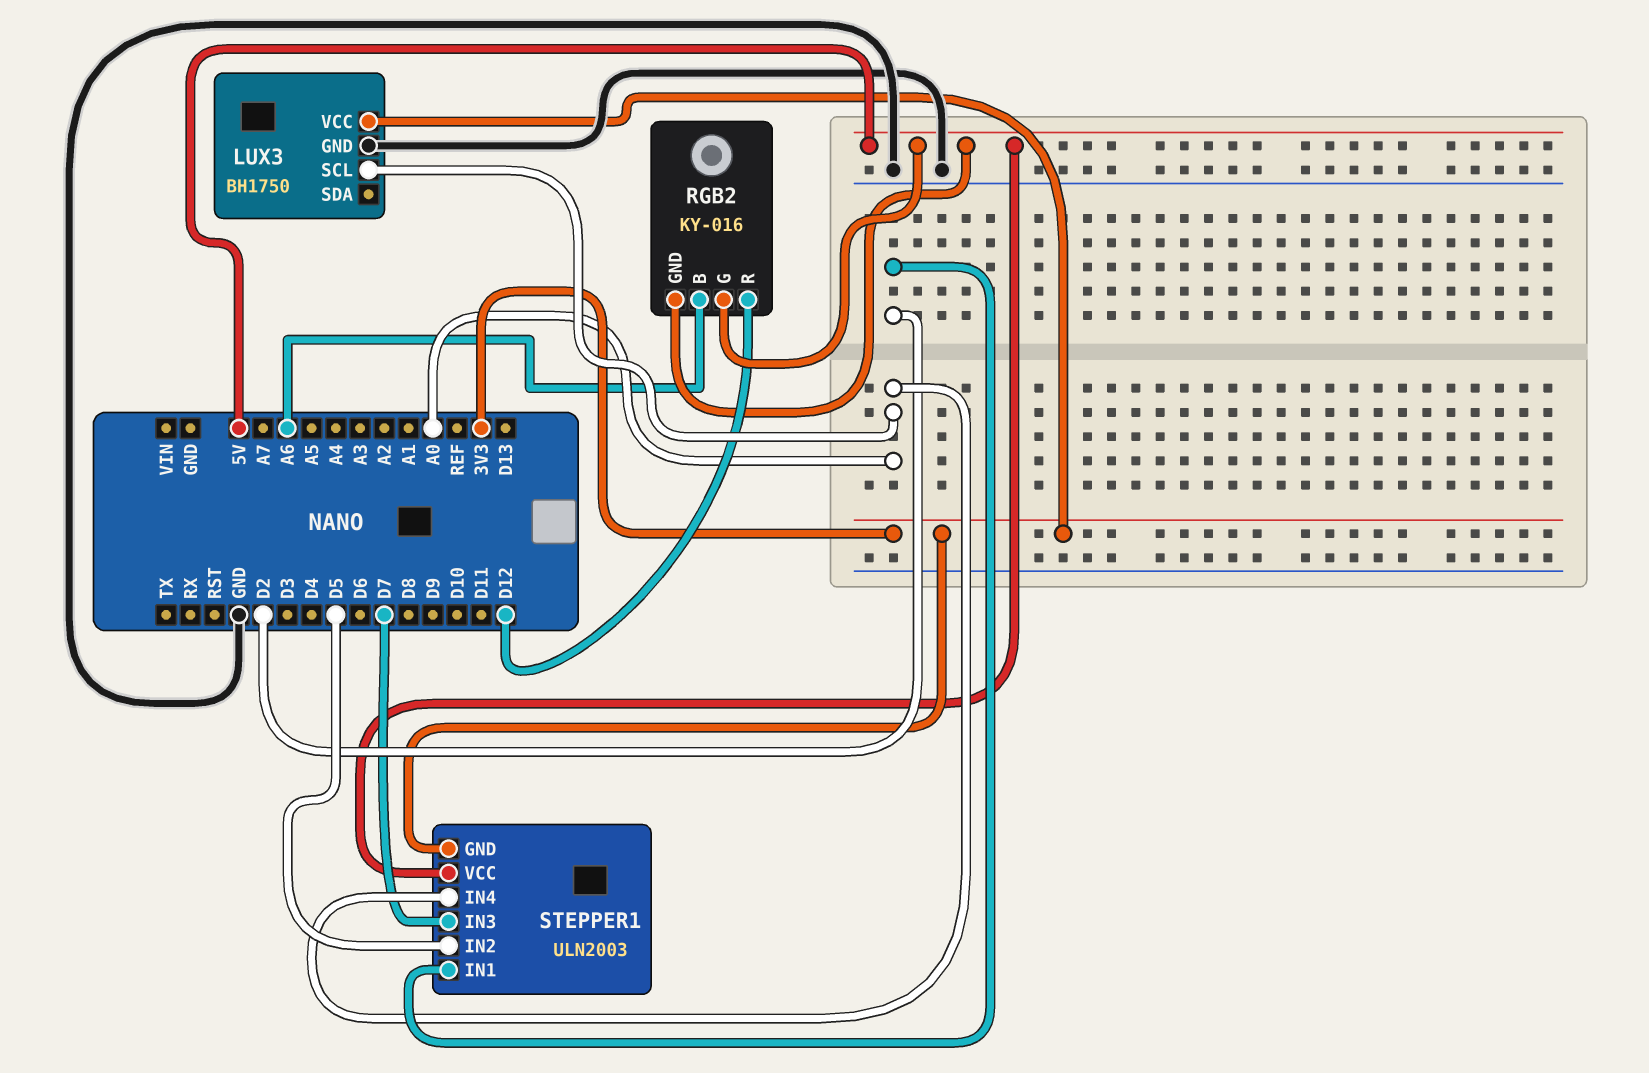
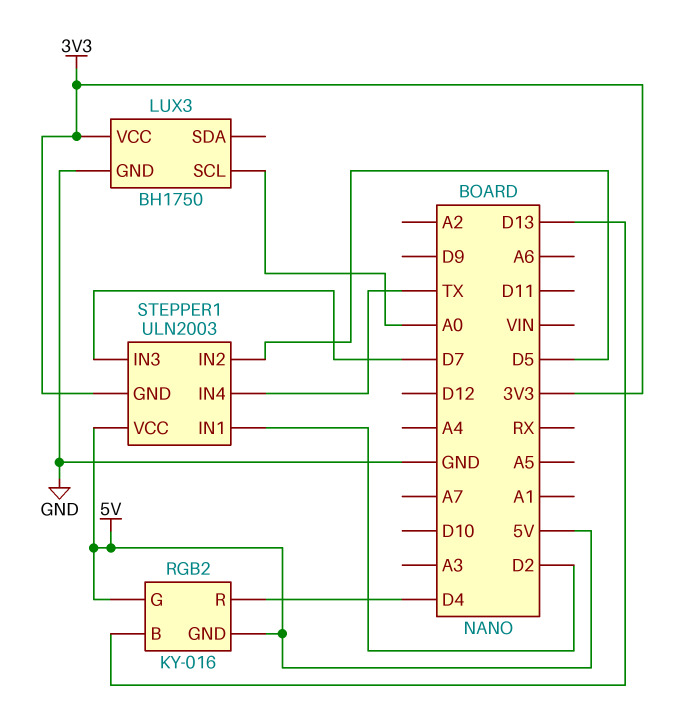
RGB2 pin B: A6 -> D13
RGB2 pin R: D12 -> D4
STEPPER1 pin IN4: A0 -> TX

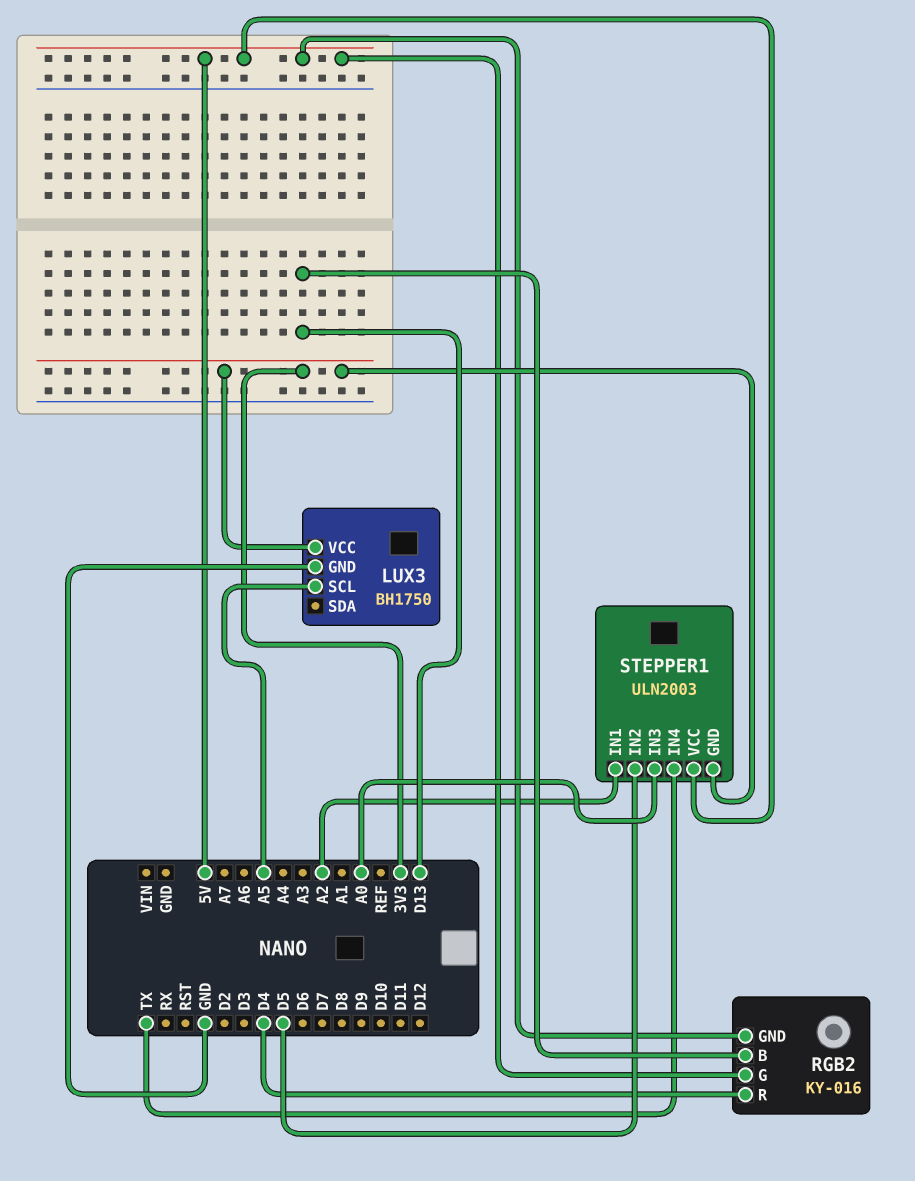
LUX3 pin SCL: A0 -> A5
STEPPER1 pin IN1: D2 -> A2
STEPPER1 pin IN3: D7 -> A0

